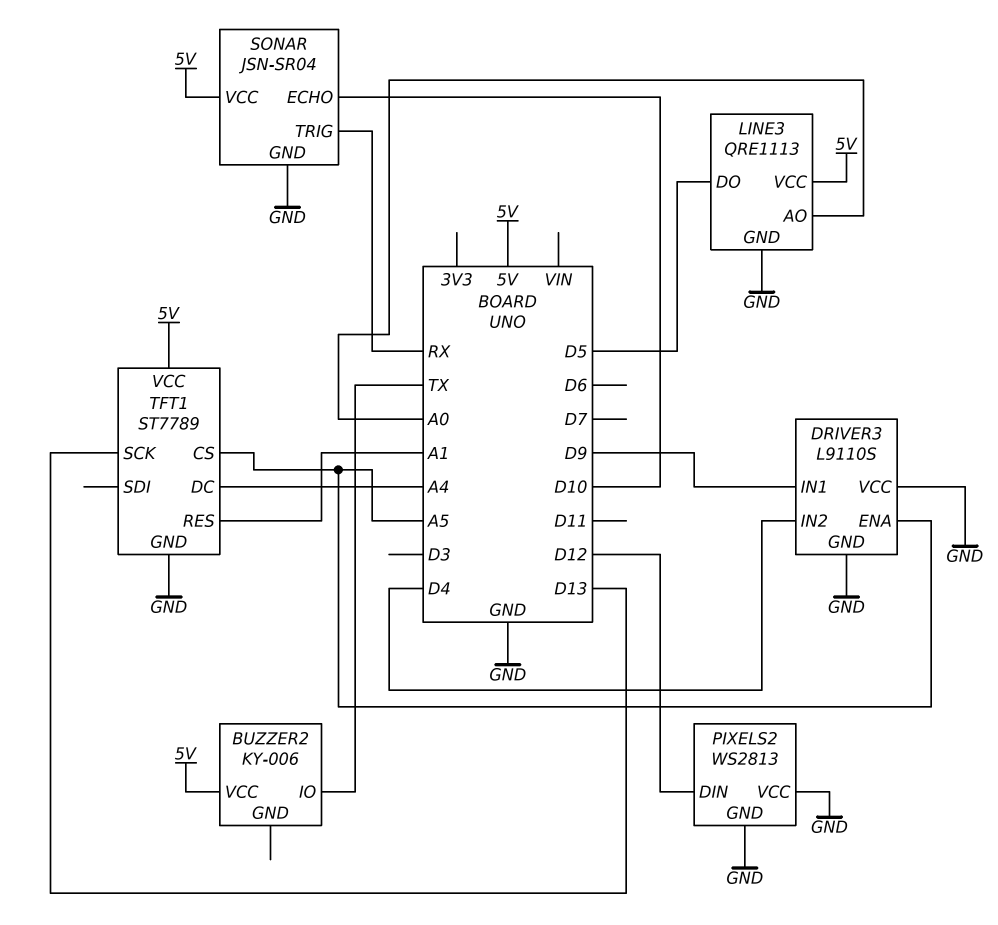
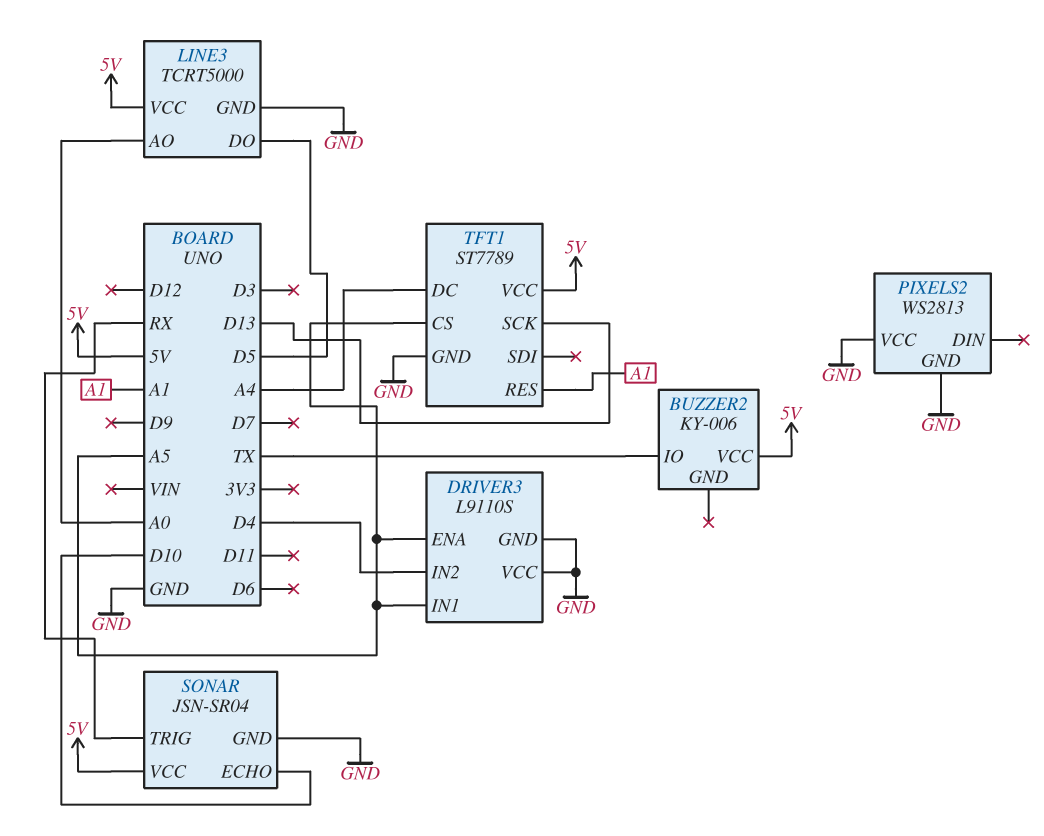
DRIVER3 pin IN1: D9 -> A5
LINE3: QRE1113 -> TCRT5000
PIXELS2 pin DIN: D12 -> none

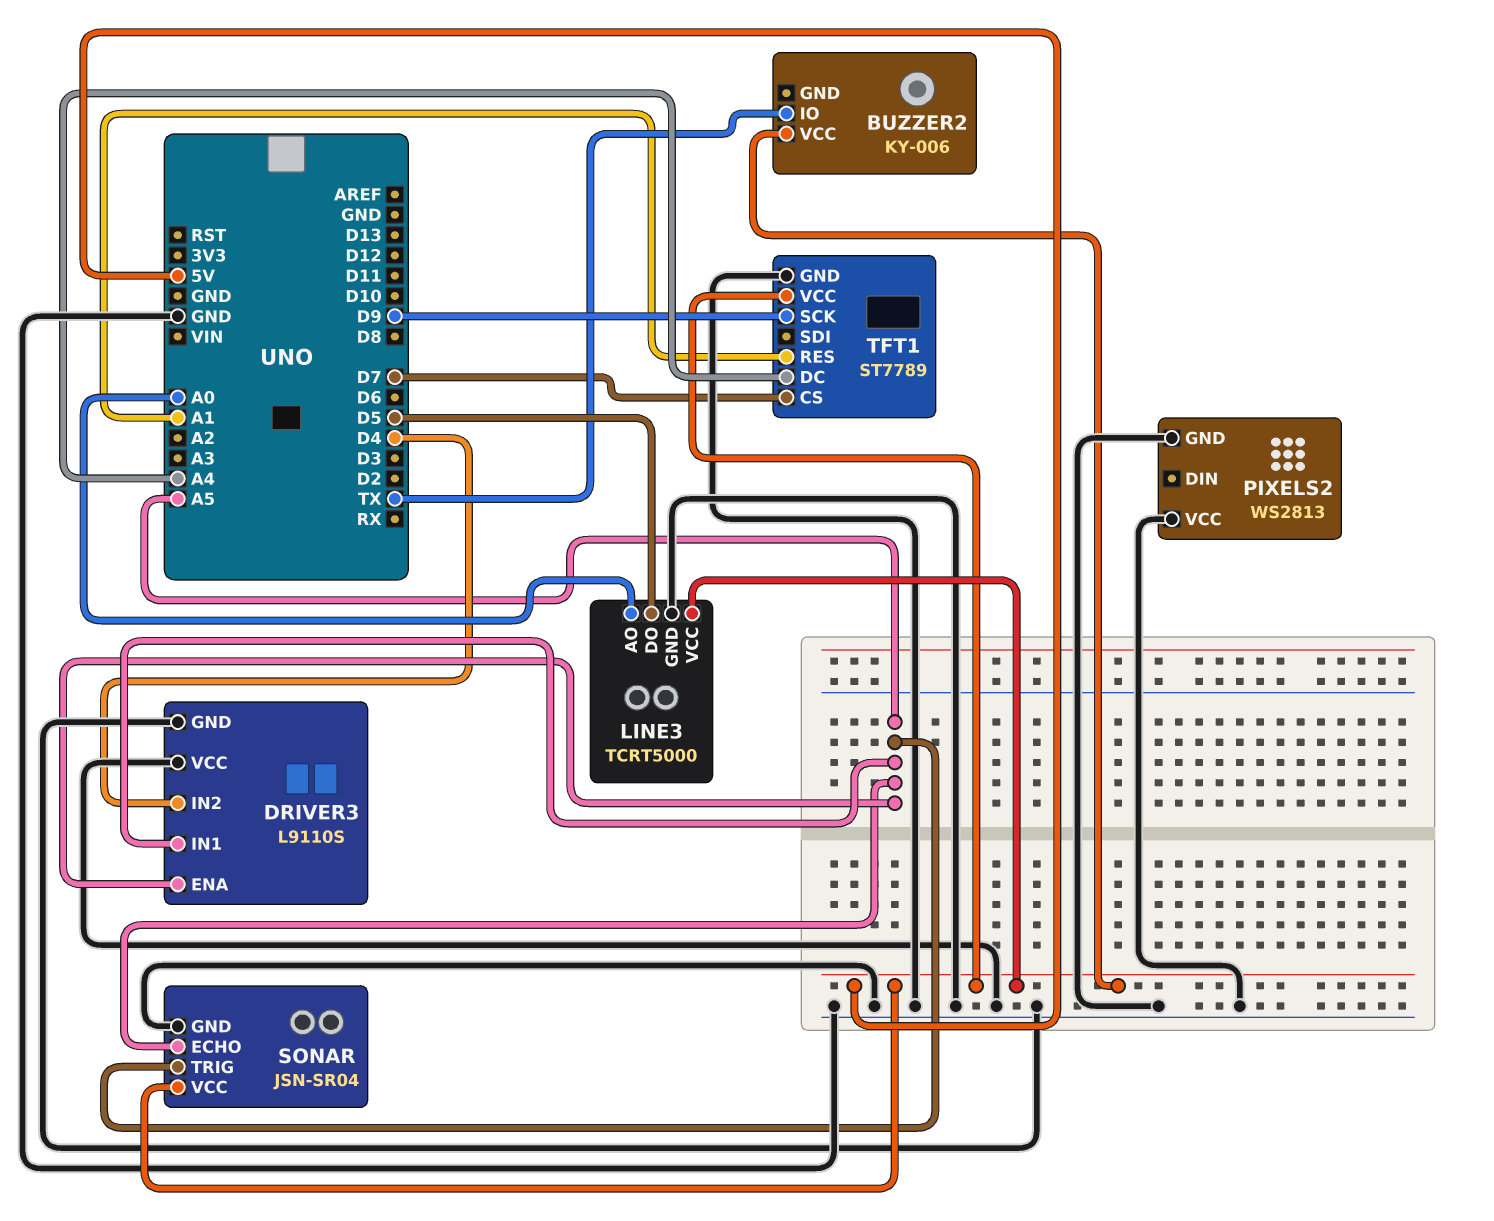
SONAR pin ECHO: D10 -> A5
SONAR pin TRIG: RX -> A5
TFT1 pin CS: A5 -> D7
TFT1 pin SCK: D13 -> D9

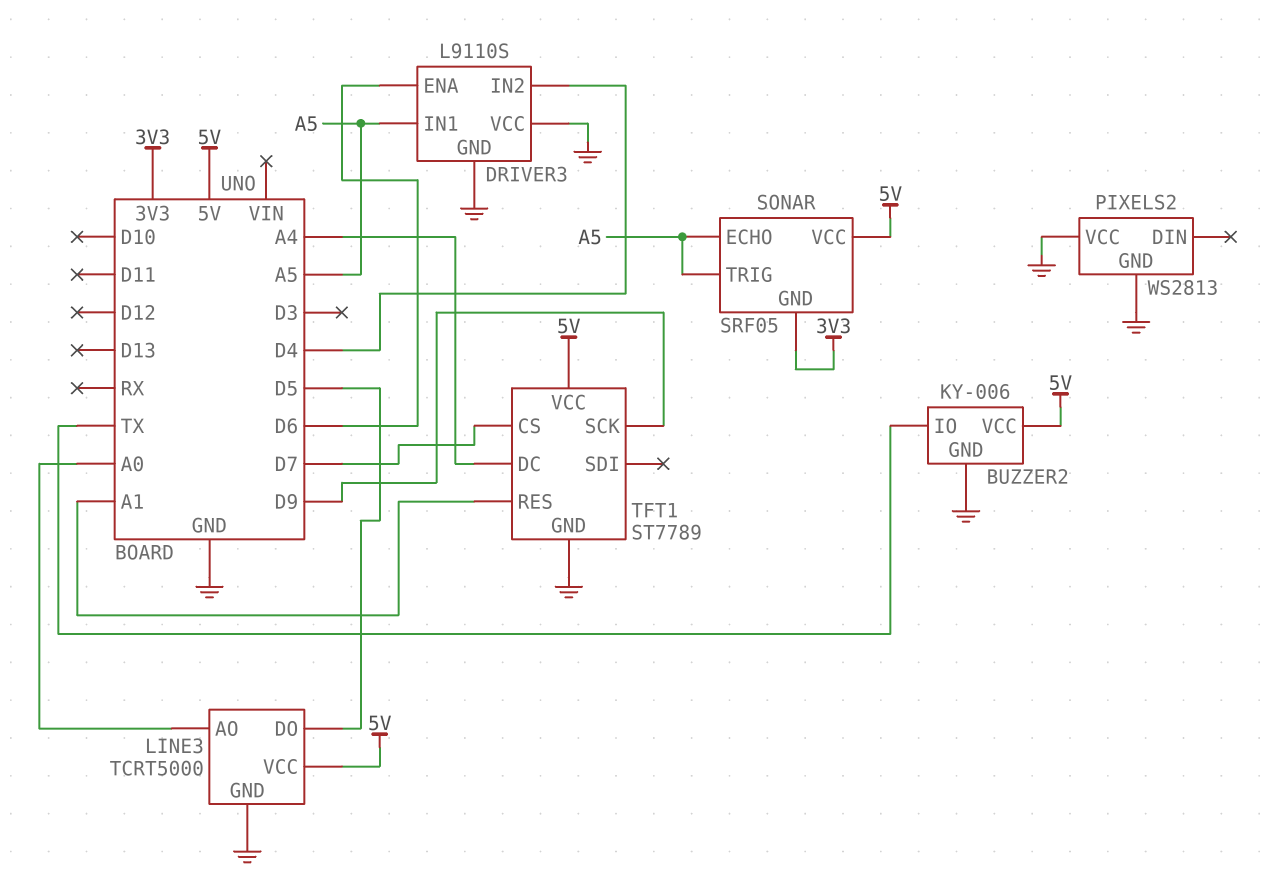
BUZZER2 pin GND: none -> GND
DRIVER3 pin ENA: A5 -> D6
SONAR: JSN-SR04 -> SRF05
SONAR pin GND: GND -> 3V3

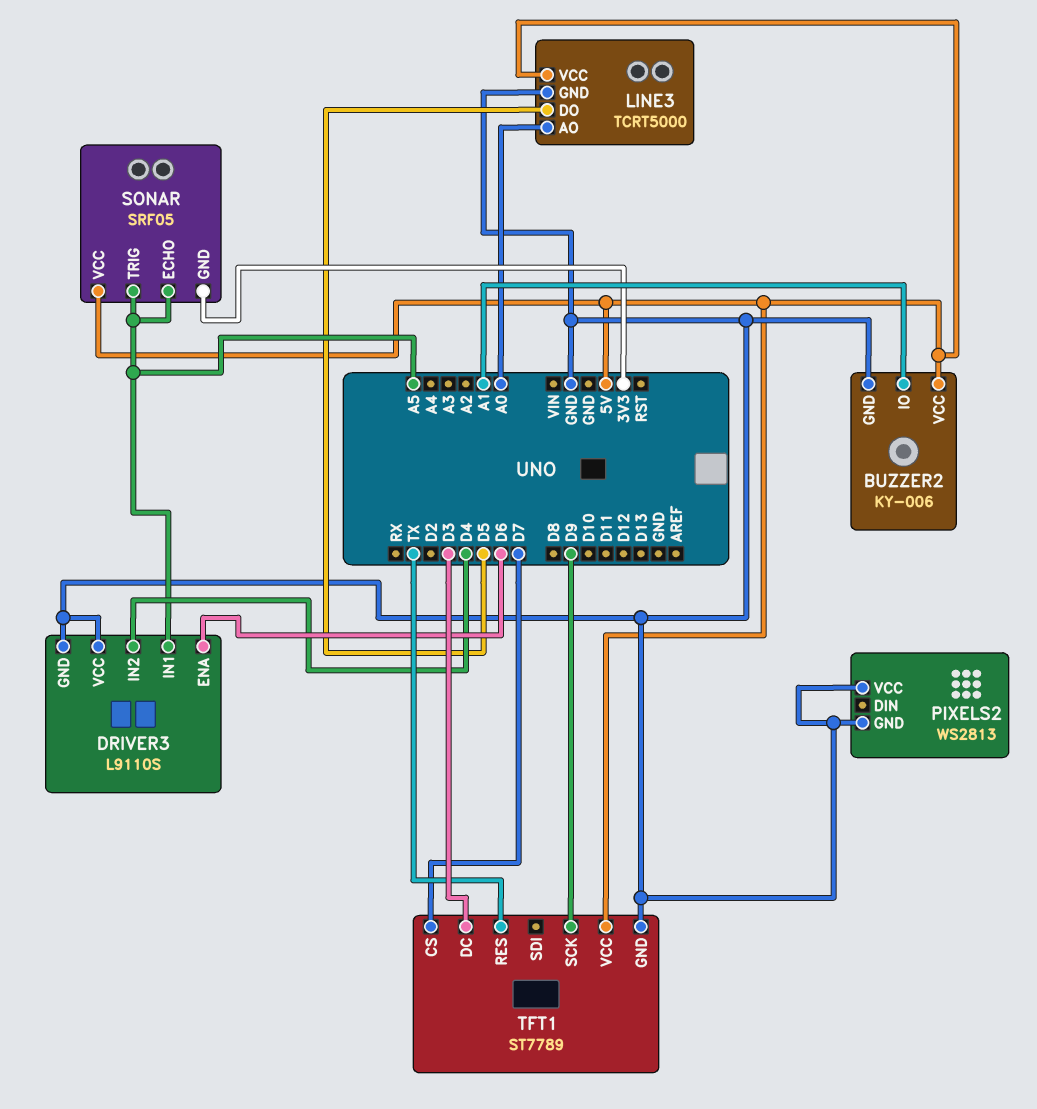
BUZZER2 pin IO: TX -> A1
TFT1 pin DC: A4 -> D3
TFT1 pin RES: A1 -> TX

